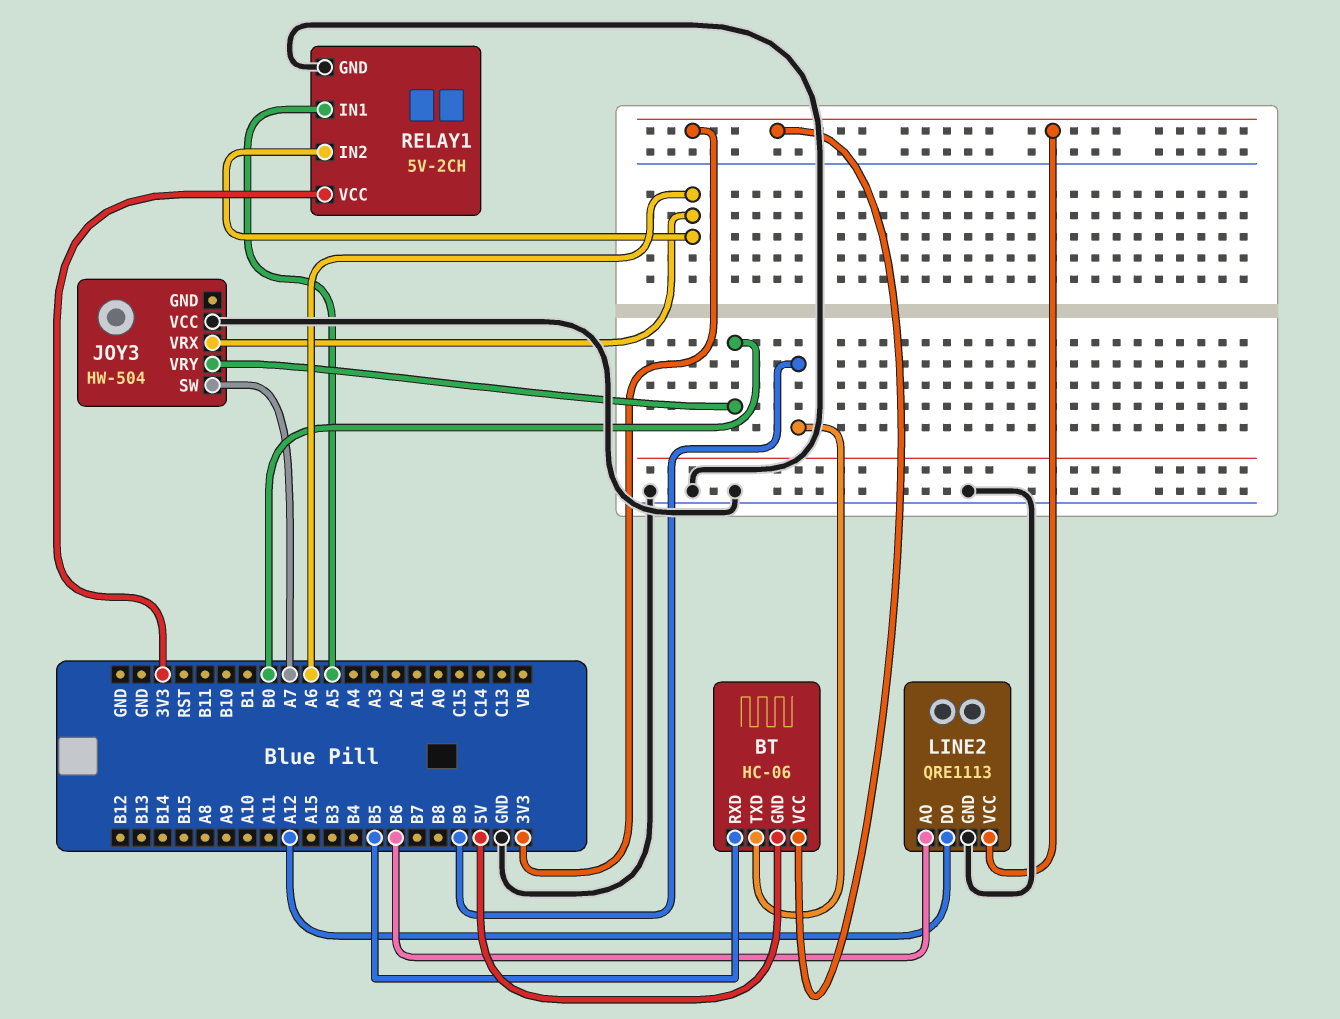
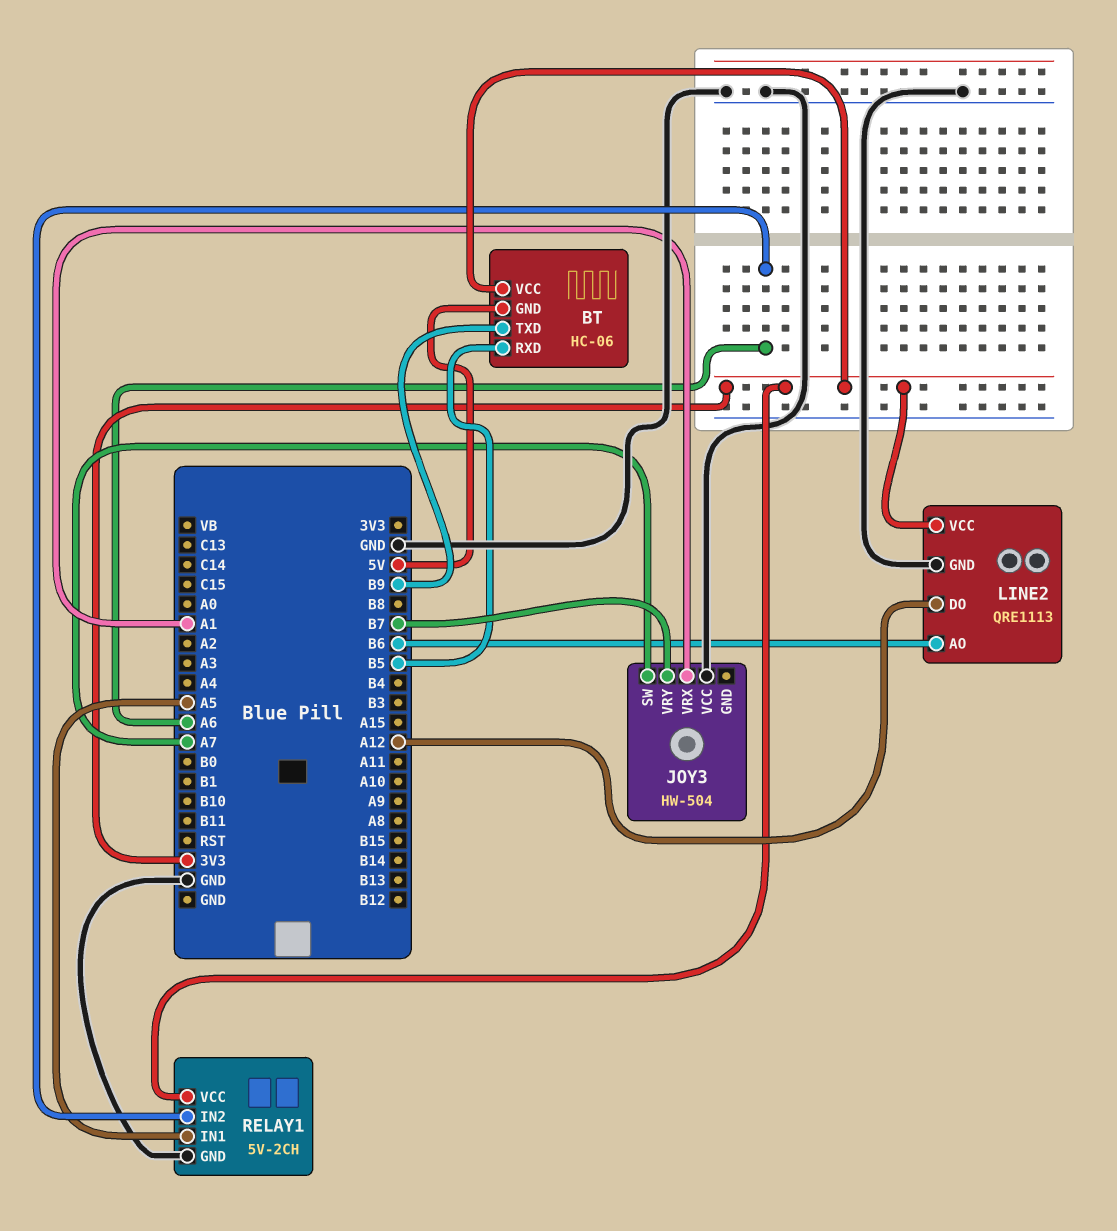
JOY3 pin VRX: A6 -> A1
JOY3 pin VRY: B0 -> B7

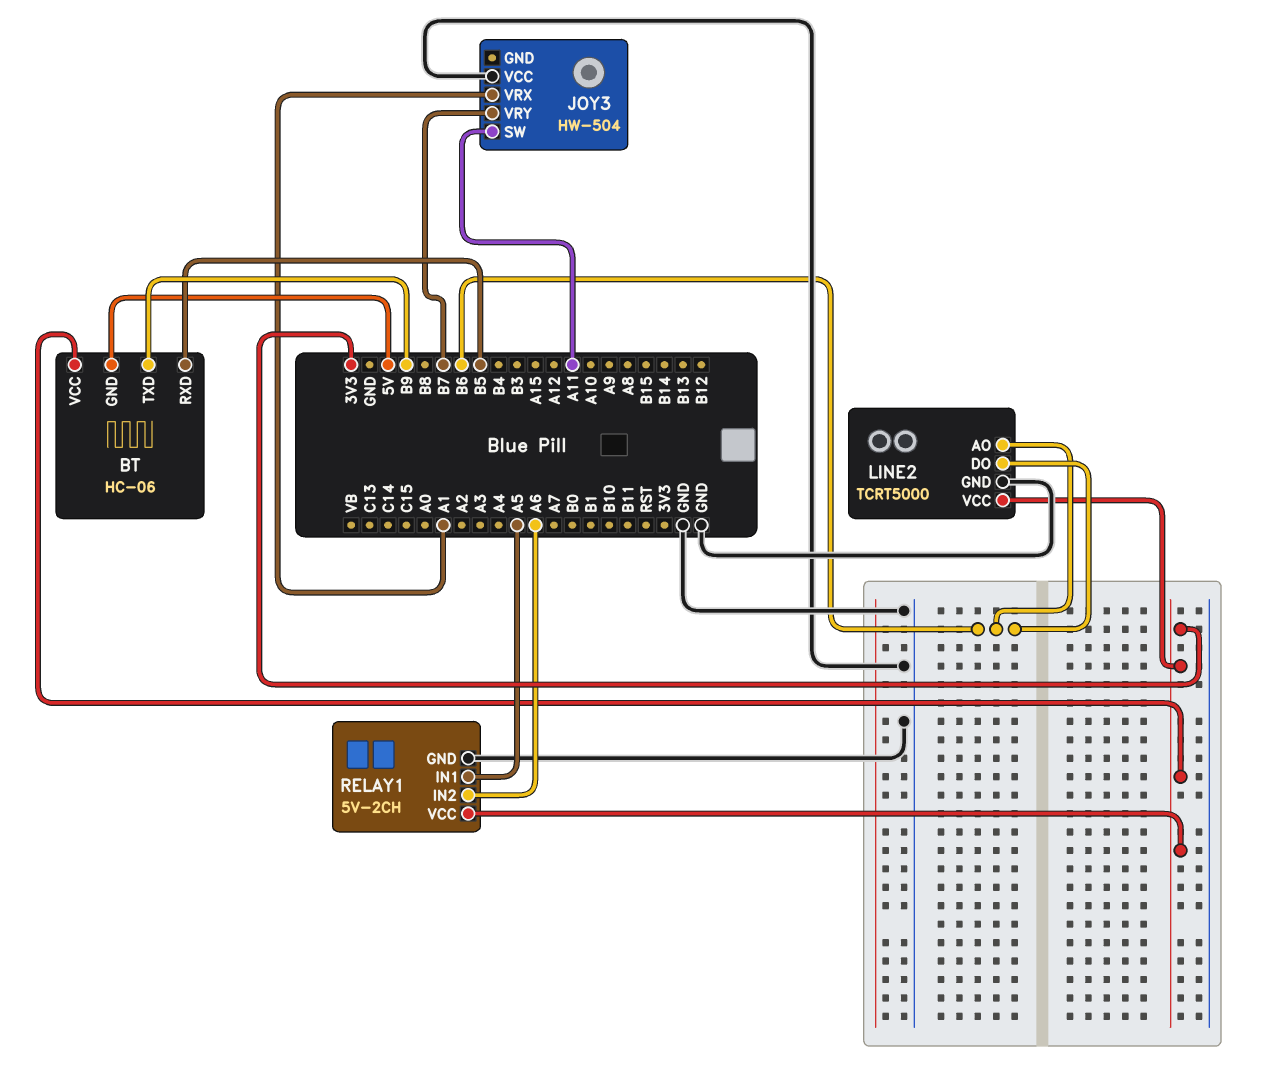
JOY3 pin SW: A7 -> A11
LINE2: QRE1113 -> TCRT5000
LINE2 pin DO: A12 -> B6

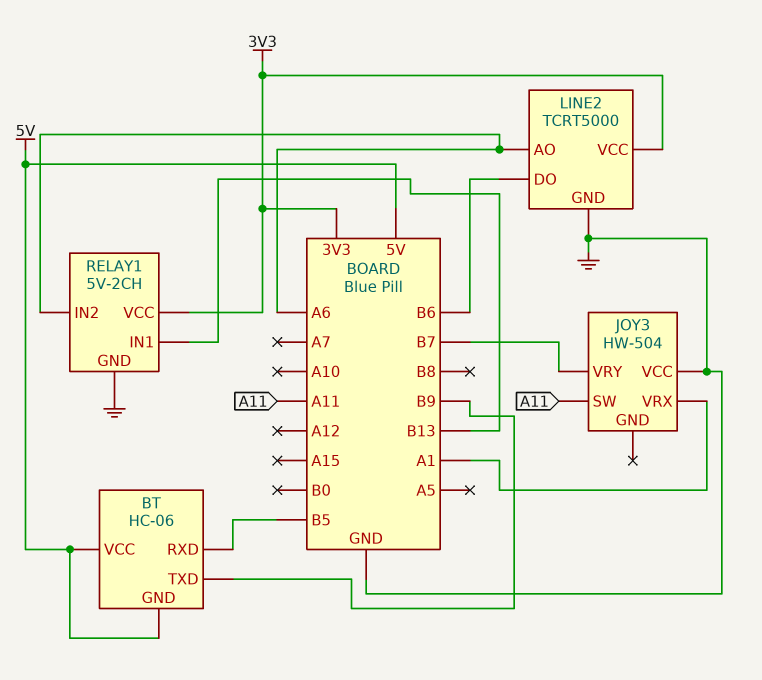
BT pin VCC: 3V3 -> 5V
LINE2 pin AO: B6 -> A6
RELAY1 pin IN1: A5 -> B13

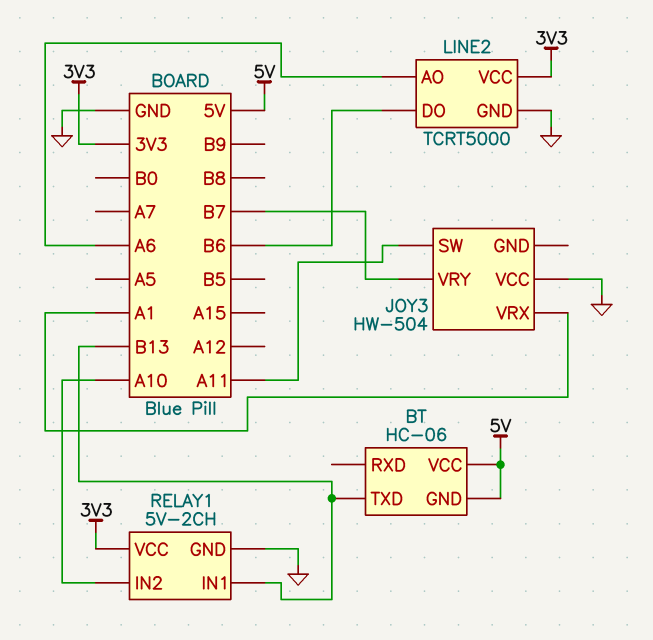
BT pin RXD: B5 -> none
BT pin TXD: B9 -> B13
RELAY1 pin IN2: A6 -> A10

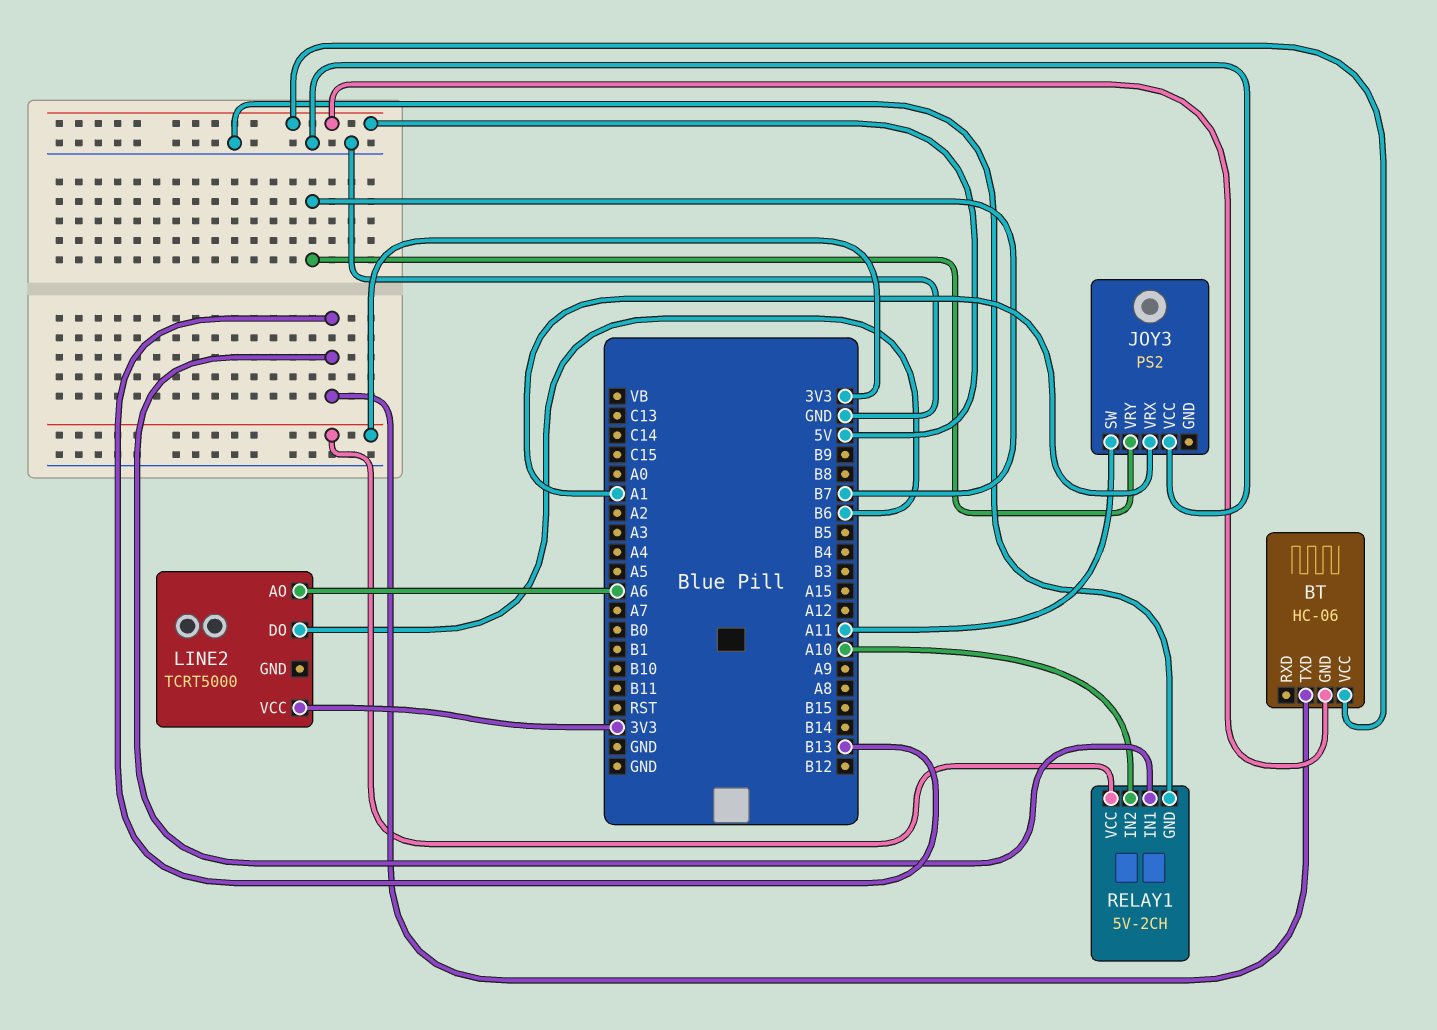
JOY3: HW-504 -> PS2
LINE2 pin GND: GND -> none

